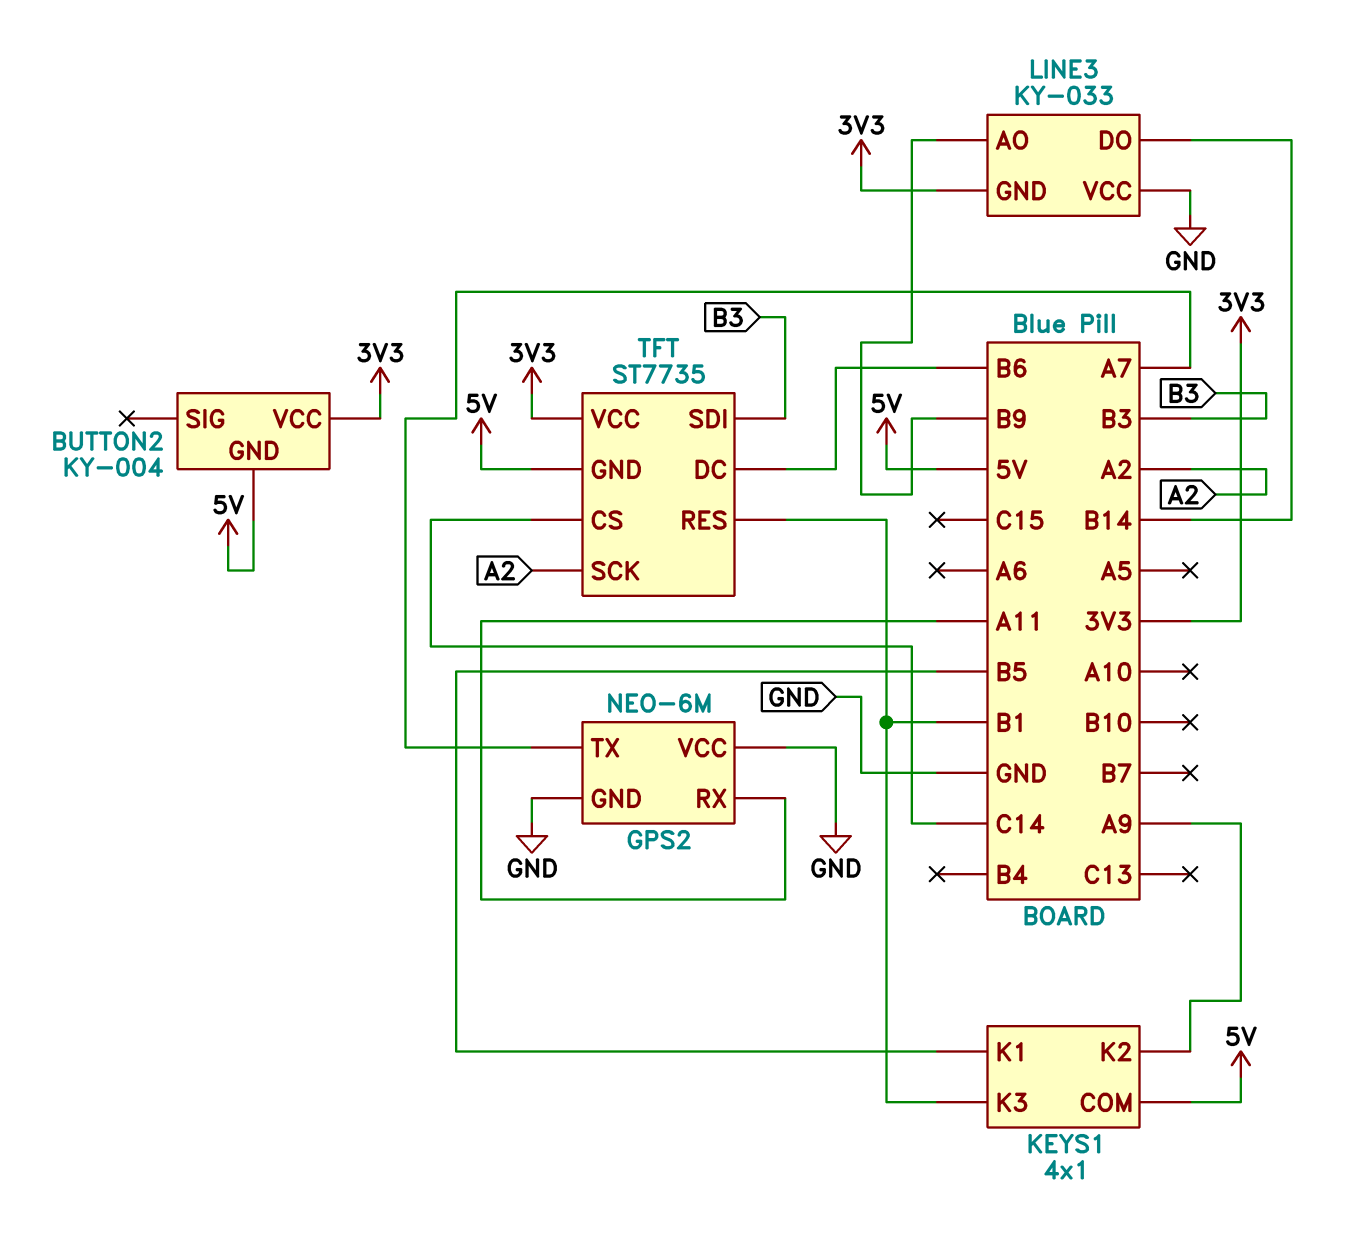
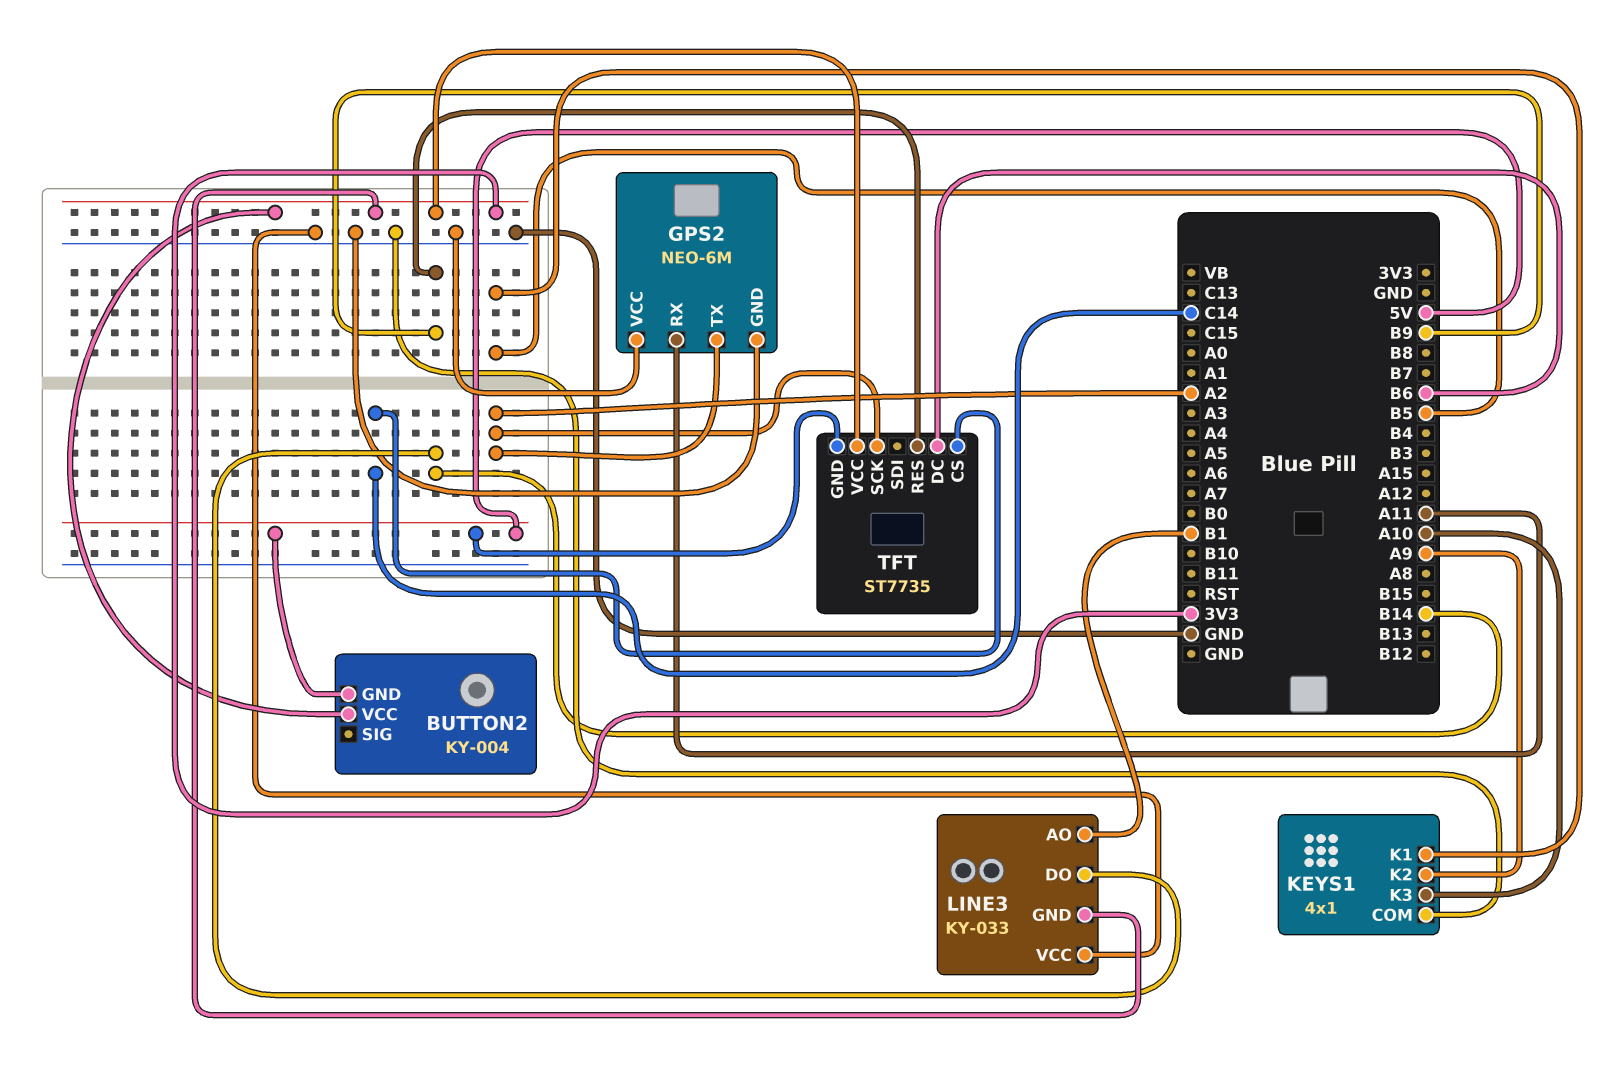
GPS2 pin TX: A7 -> A2
KEYS1 pin COM: 5V -> GND
KEYS1 pin K3: B1 -> A10
LINE3 pin AO: B9 -> B1
TFT pin RES: B1 -> B9
TFT pin SDI: B3 -> none

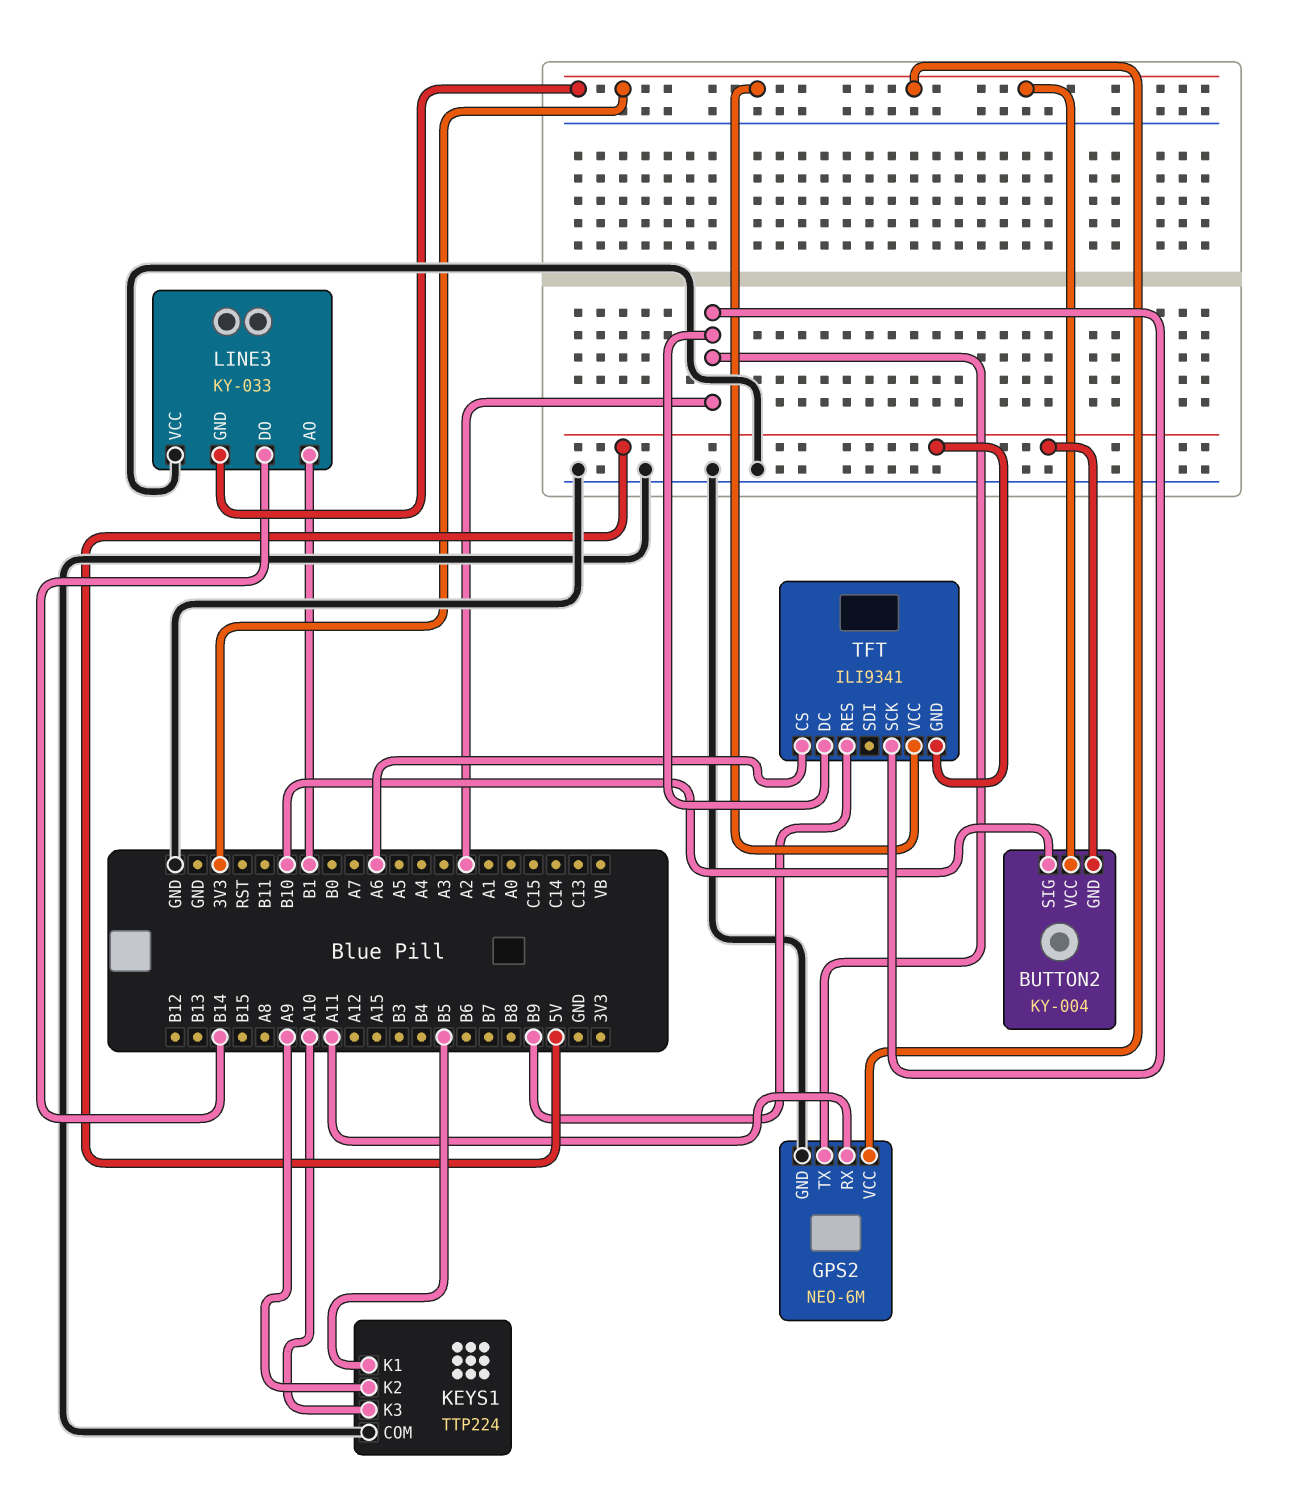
BUTTON2 pin SIG: none -> B10
GPS2 pin VCC: GND -> 3V3
KEYS1: 4x1 -> TTP224
TFT: ST7735 -> ILI9341
TFT pin CS: C14 -> A6
TFT pin DC: B6 -> A2

